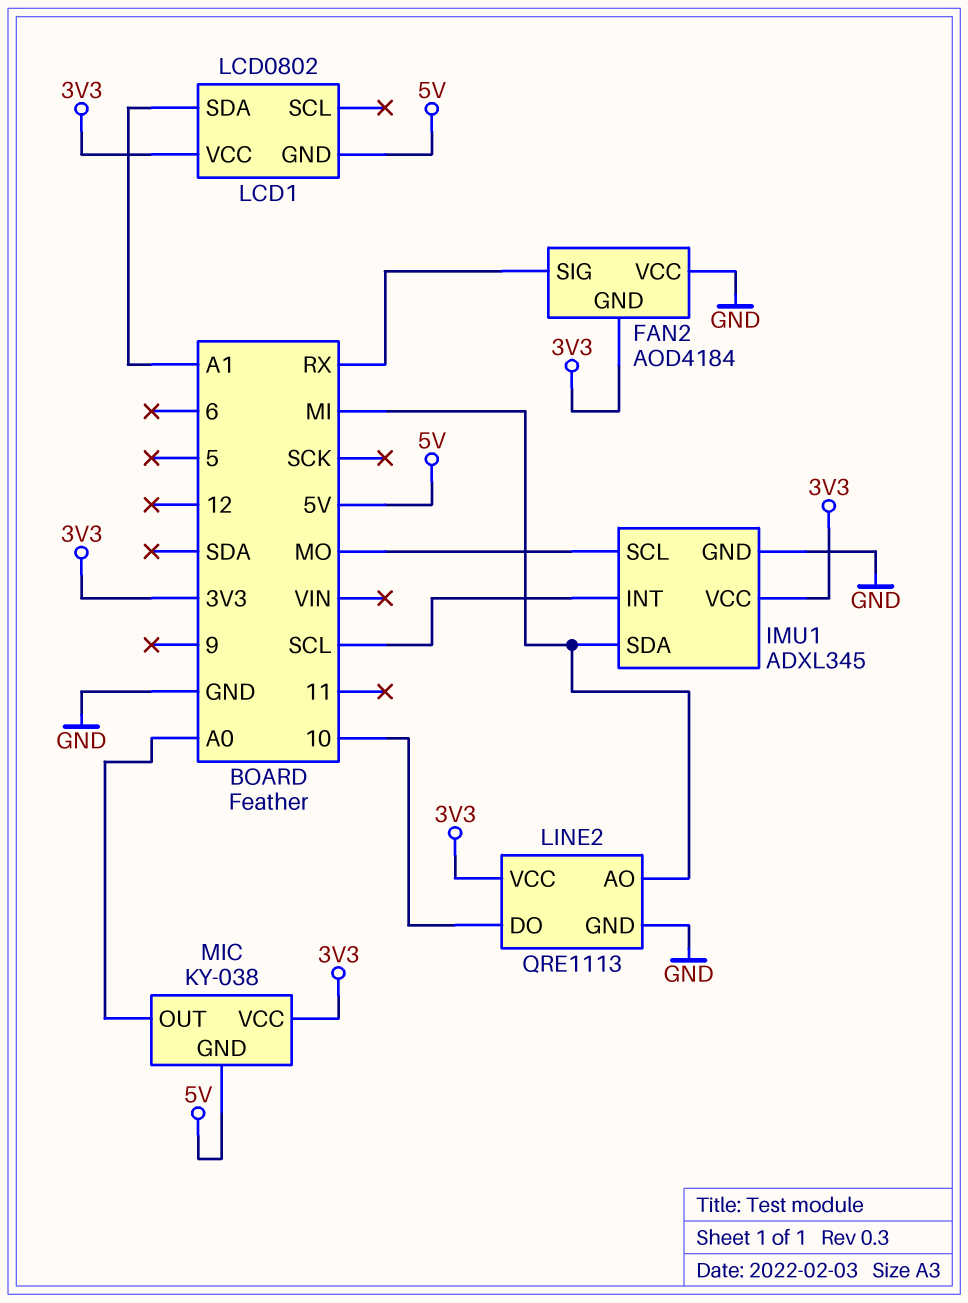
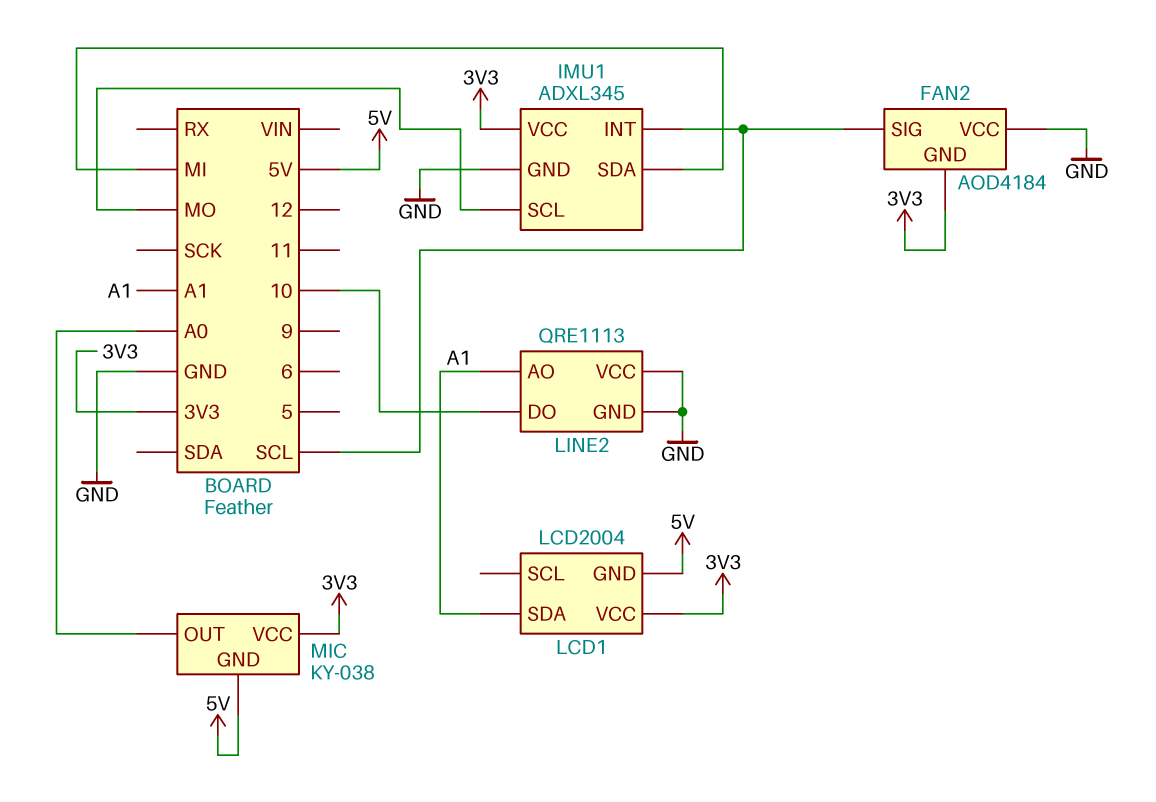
FAN2 pin SIG: RX -> SCL
LCD1: LCD0802 -> LCD2004
LINE2 pin AO: MI -> A1
LINE2 pin VCC: 3V3 -> GND

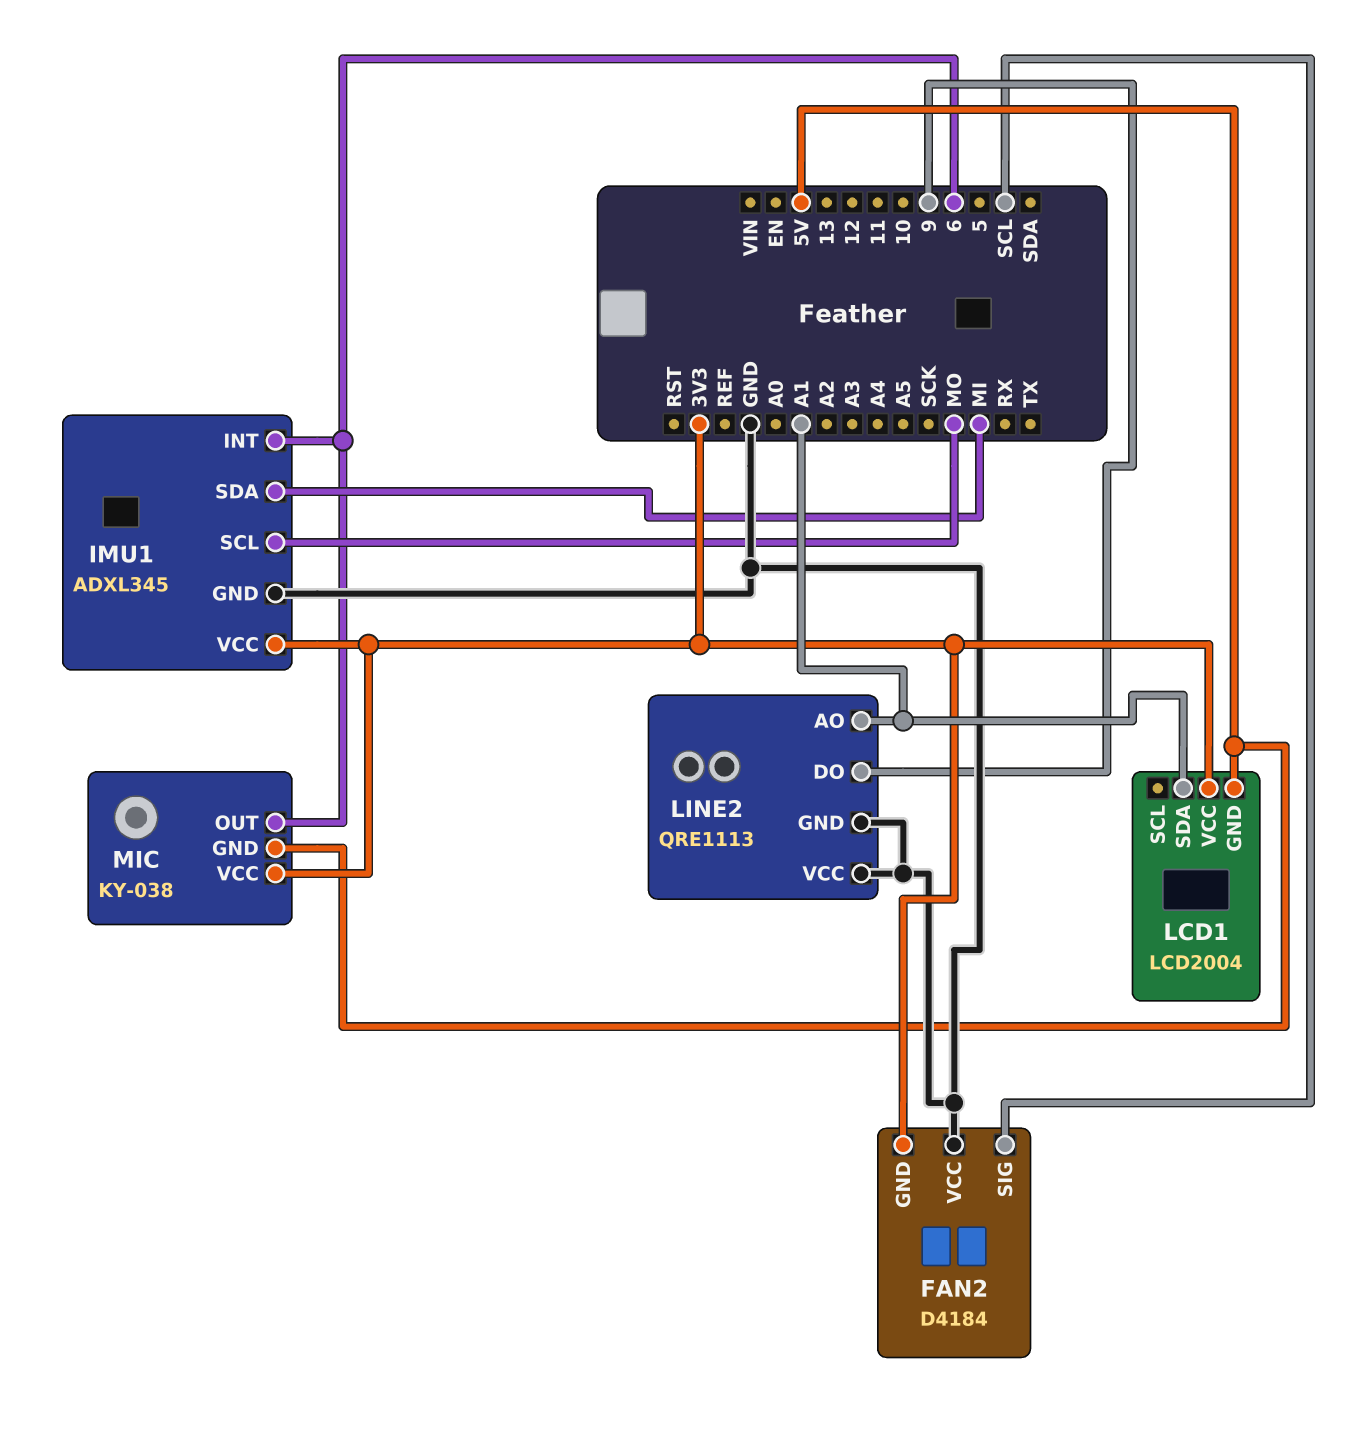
FAN2: AOD4184 -> D4184
IMU1 pin INT: SCL -> 6
LINE2 pin DO: 10 -> 9
MIC pin OUT: A0 -> 6

